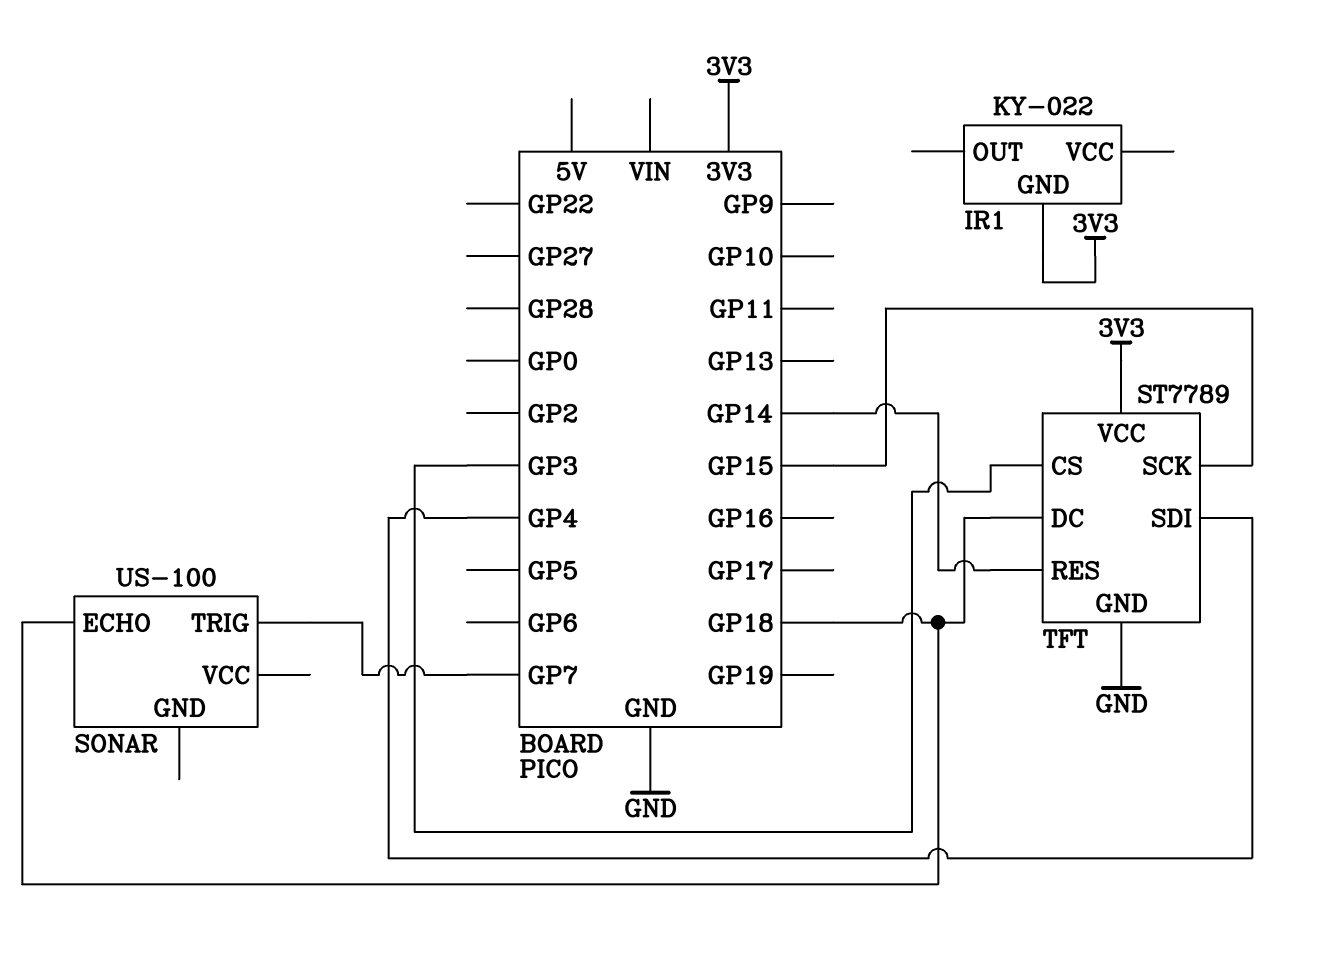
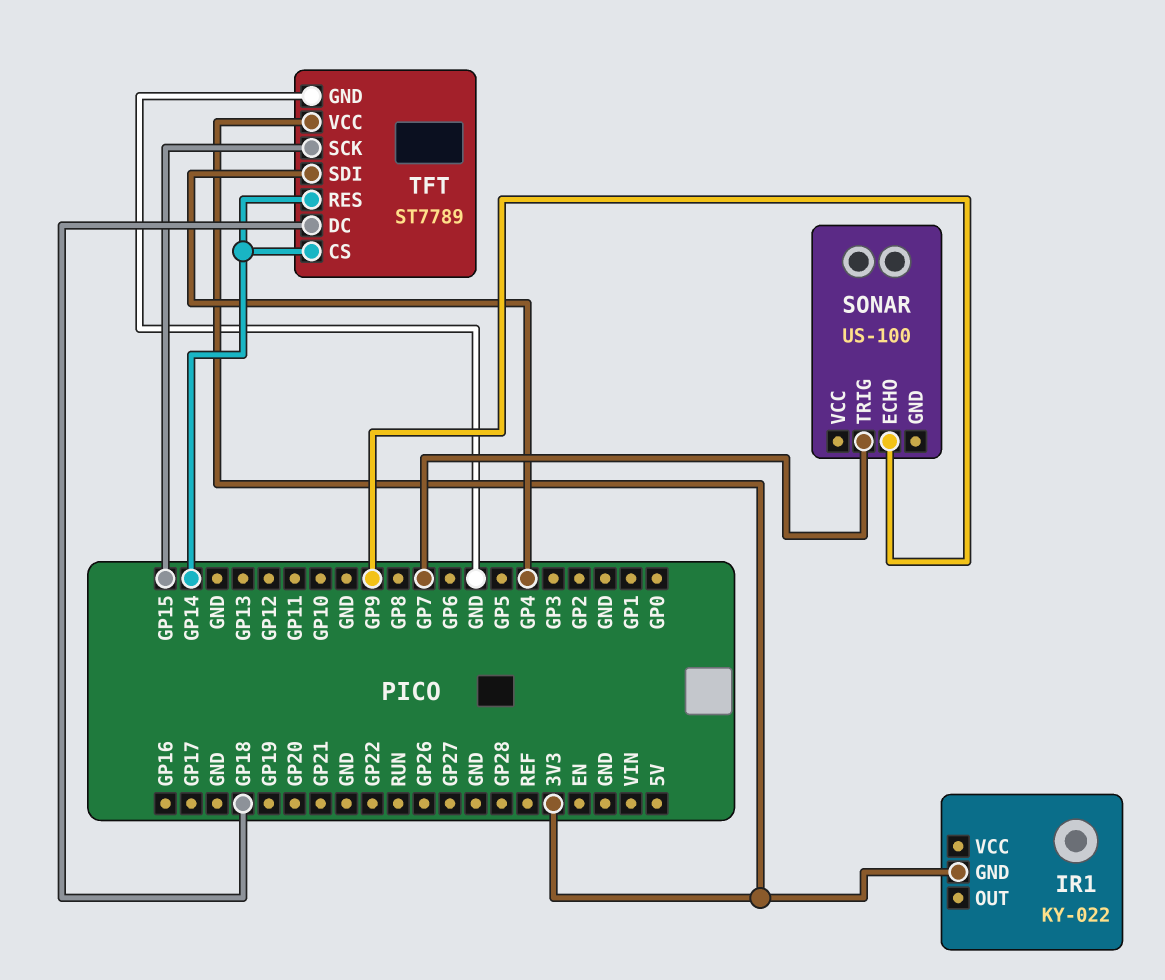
SONAR pin ECHO: GP18 -> GP9
TFT pin CS: GP3 -> GP14

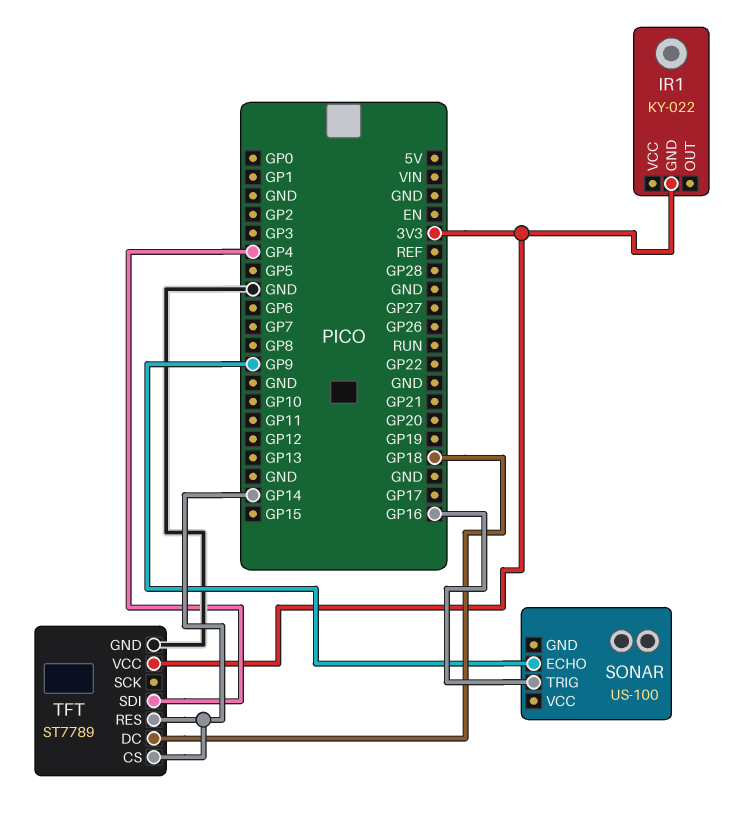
SONAR pin TRIG: GP7 -> GP16
TFT pin SCK: GP15 -> none

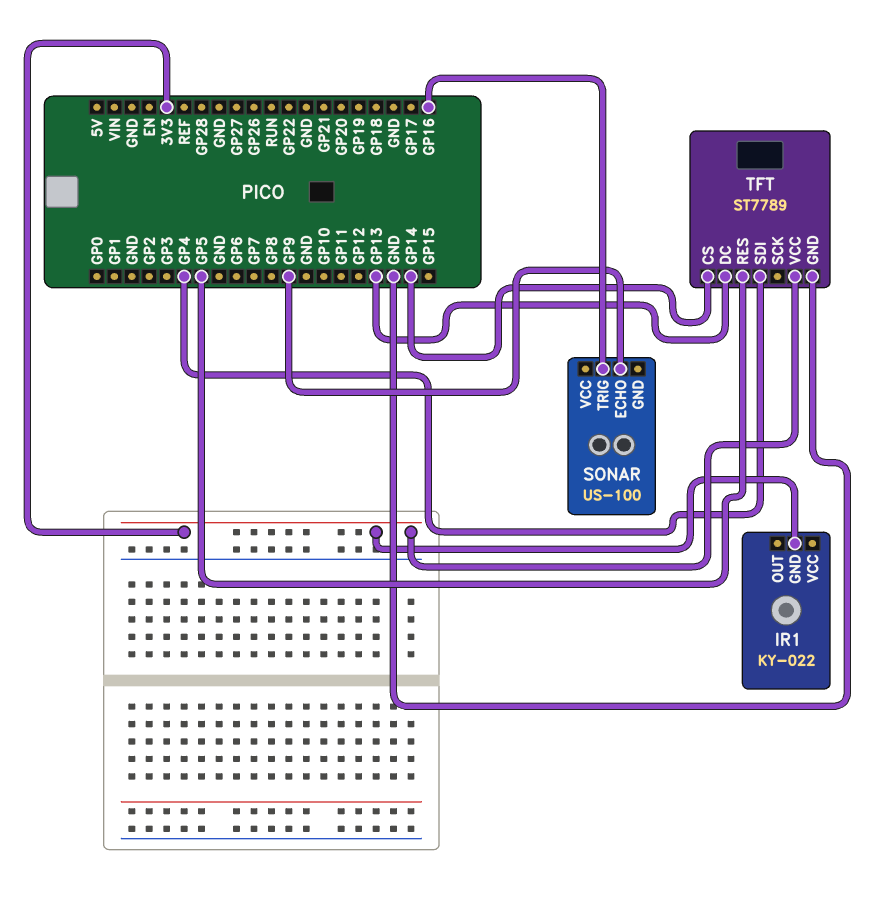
TFT pin DC: GP18 -> GP13
TFT pin RES: GP14 -> GP5

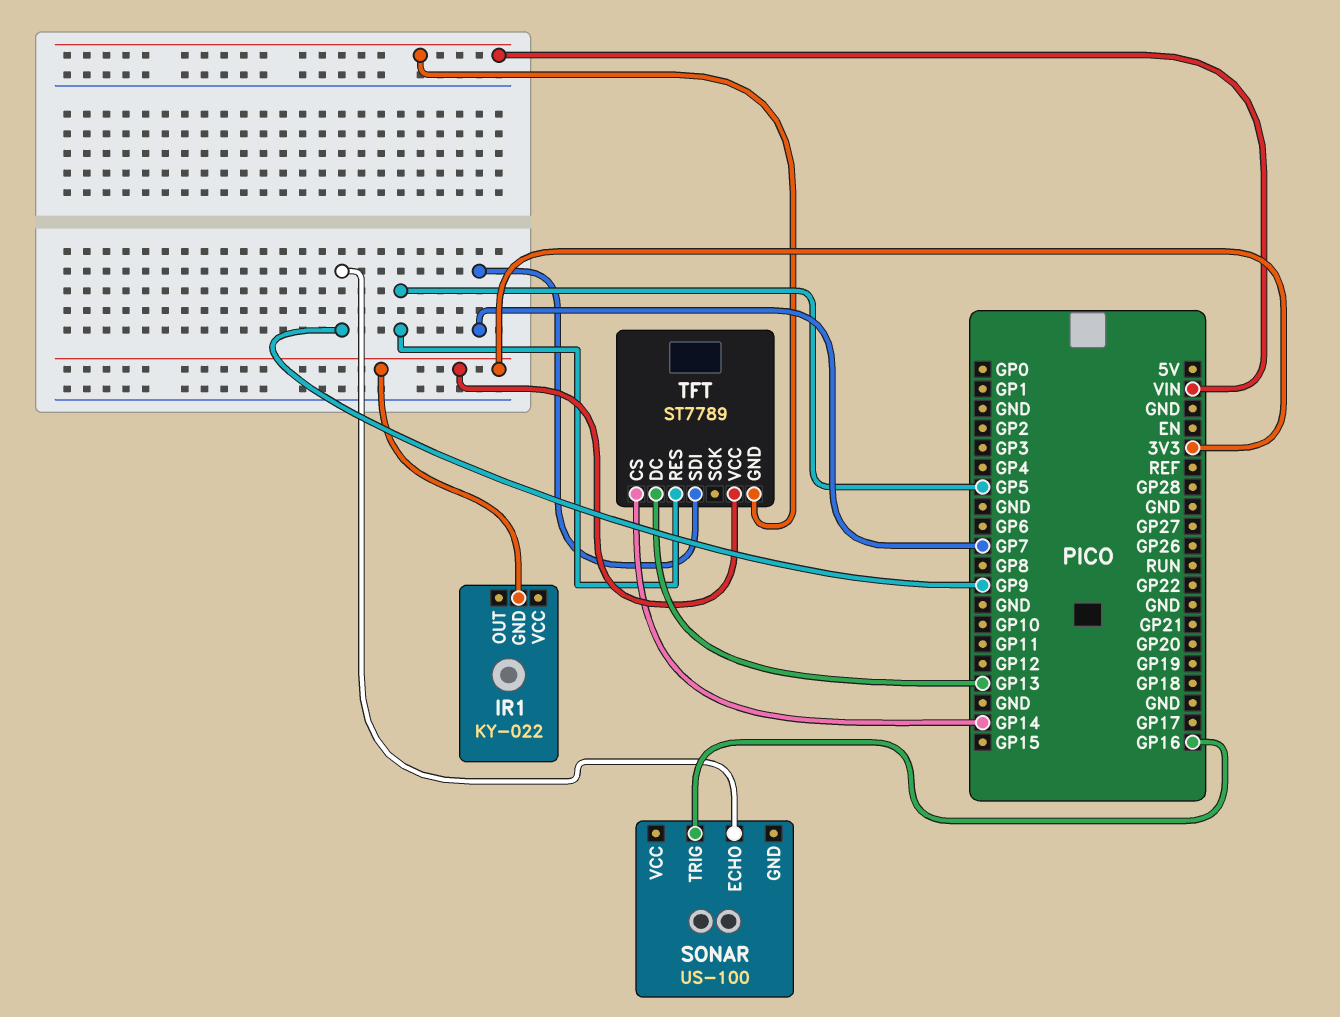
TFT pin GND: GND -> VIN
TFT pin SDI: GP4 -> GP7

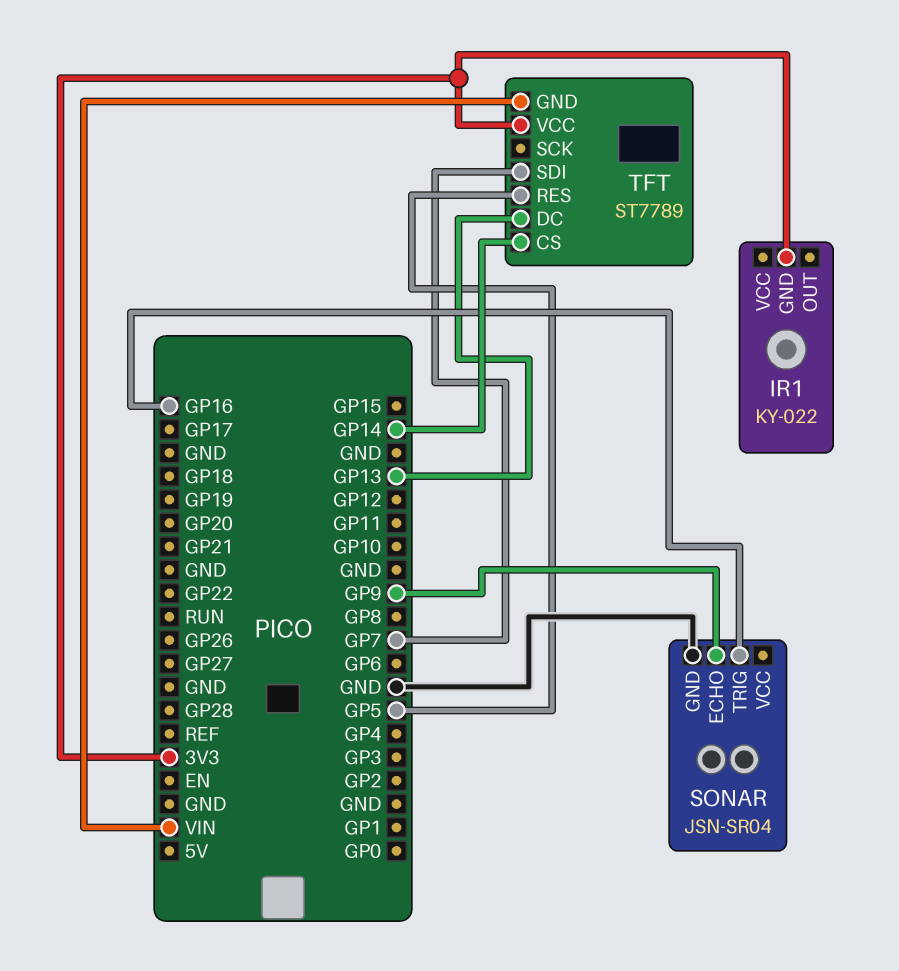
SONAR: US-100 -> JSN-SR04
SONAR pin GND: none -> GND

